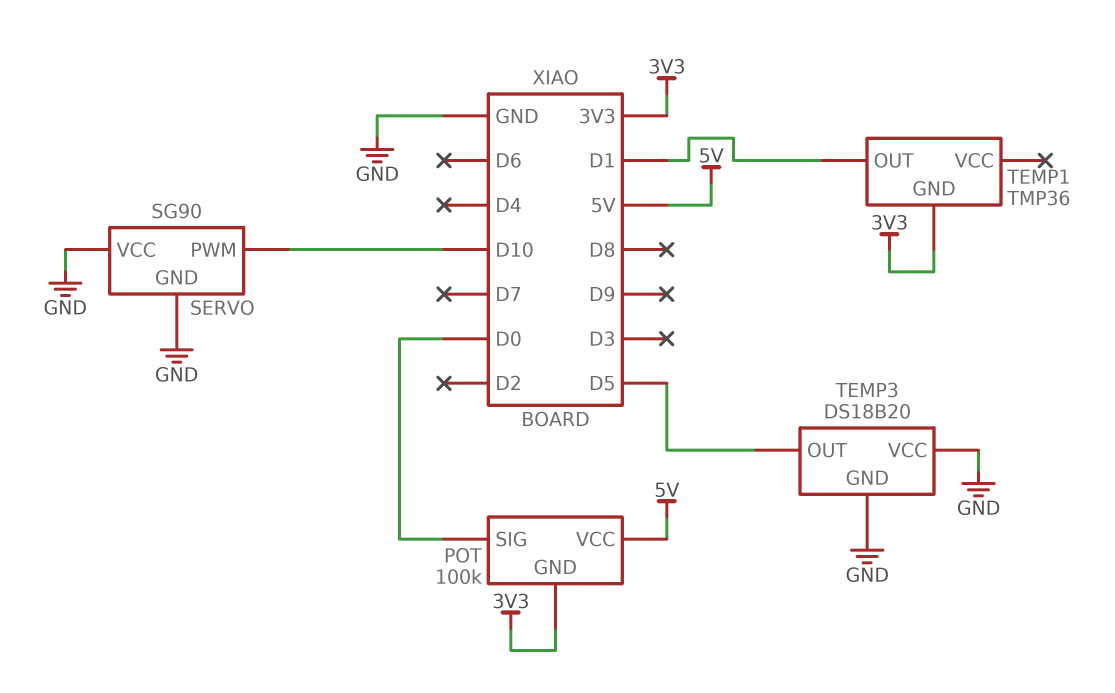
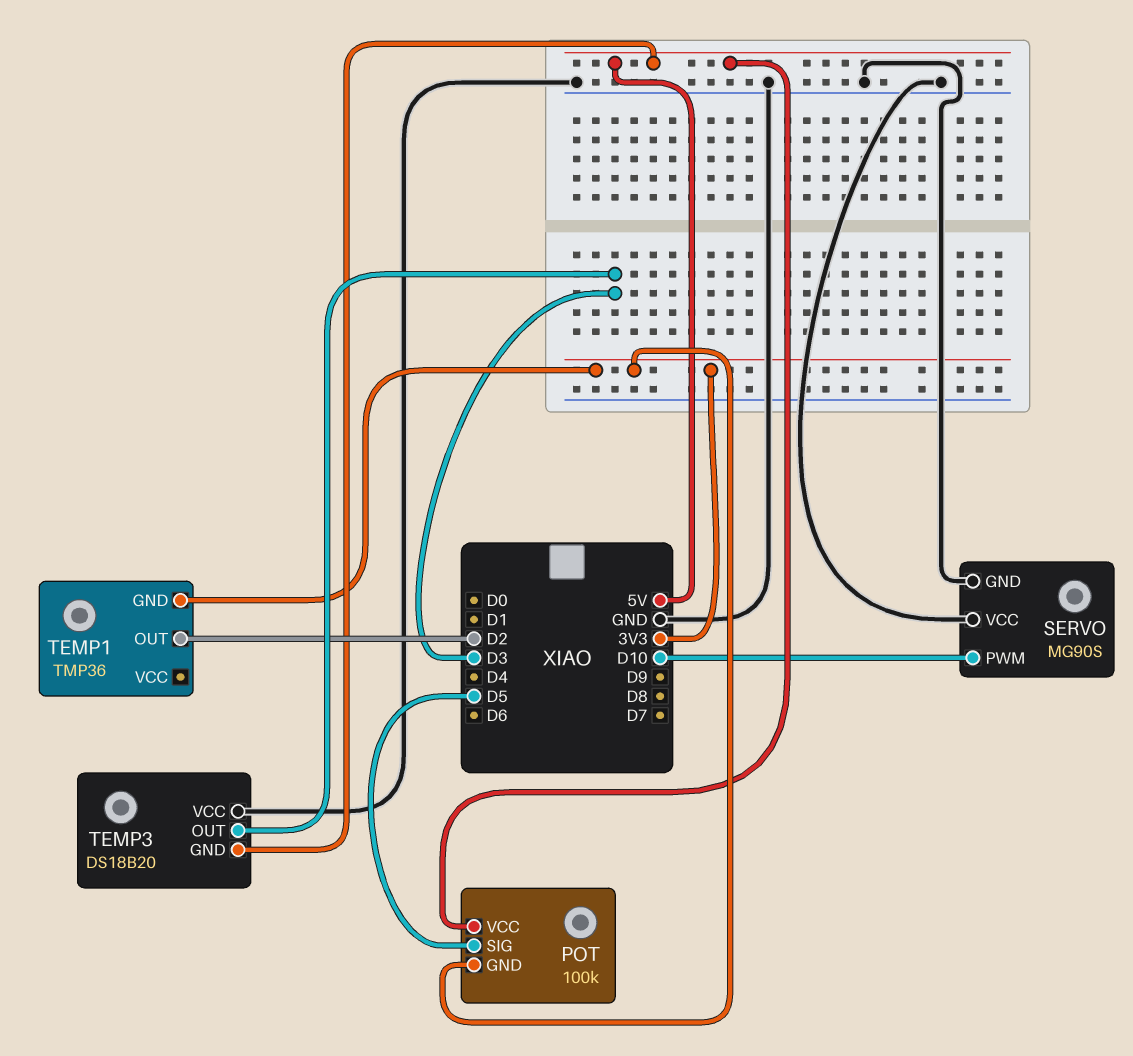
POT pin SIG: D0 -> D5
SERVO: SG90 -> MG90S
TEMP1 pin OUT: D1 -> D2
TEMP3 pin GND: GND -> 5V
TEMP3 pin OUT: D5 -> D3

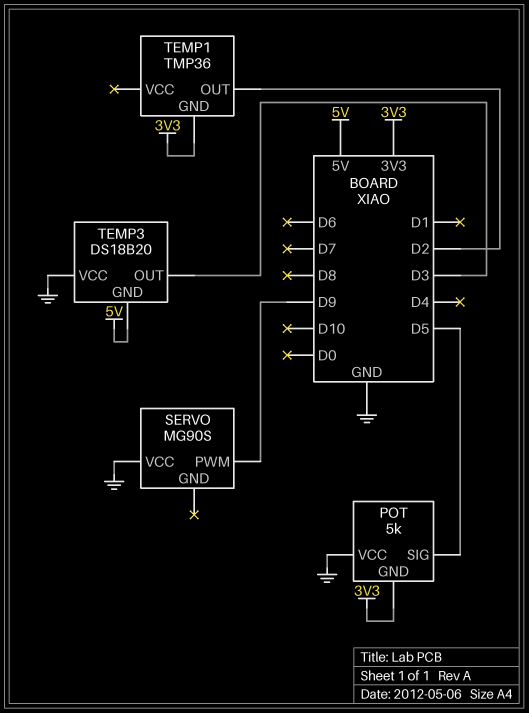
POT: 100k -> 5k
POT pin VCC: 5V -> GND
SERVO pin GND: GND -> none
SERVO pin PWM: D10 -> D9

